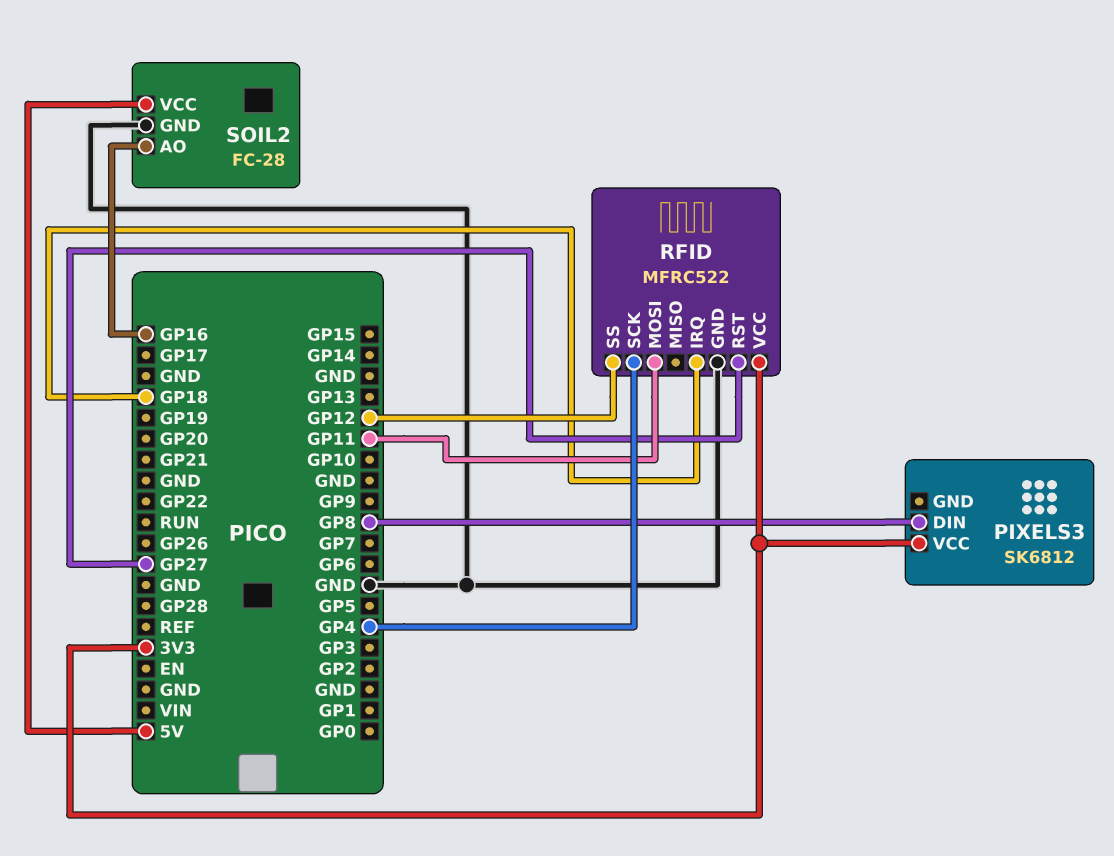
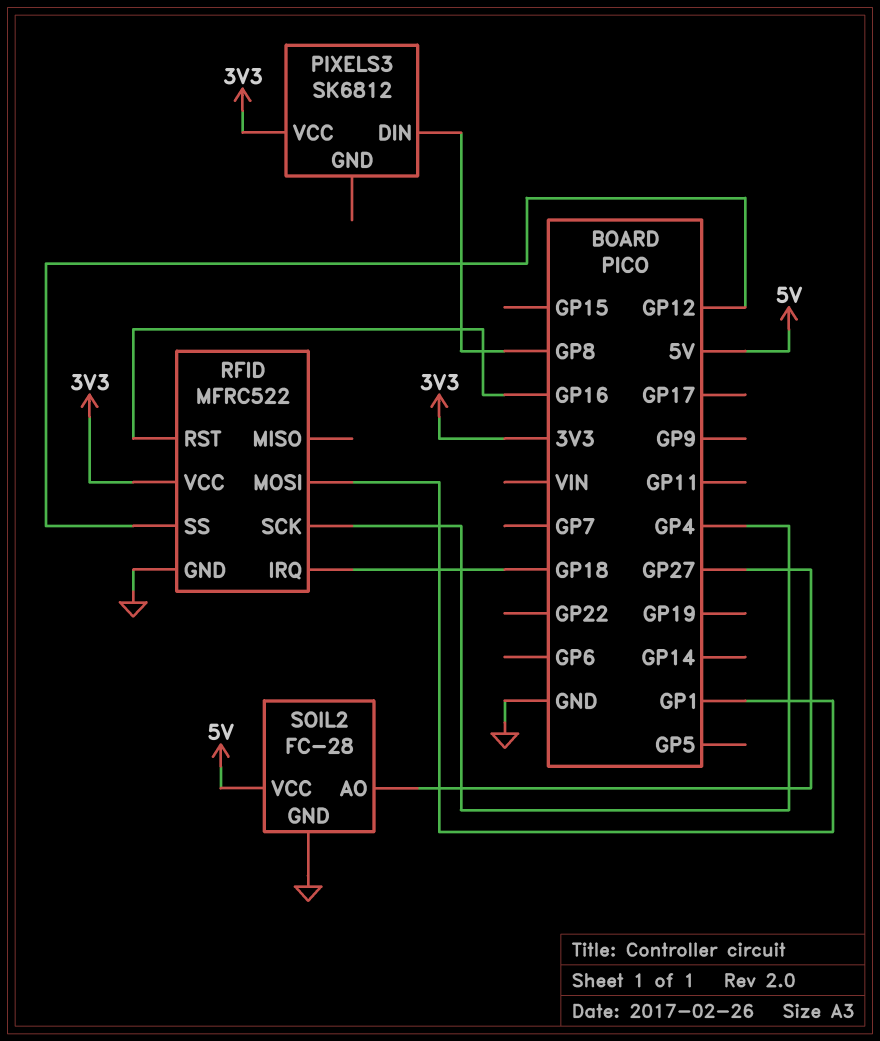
RFID pin MOSI: GP11 -> GP1
RFID pin RST: GP27 -> GP16
SOIL2 pin AO: GP16 -> GP27

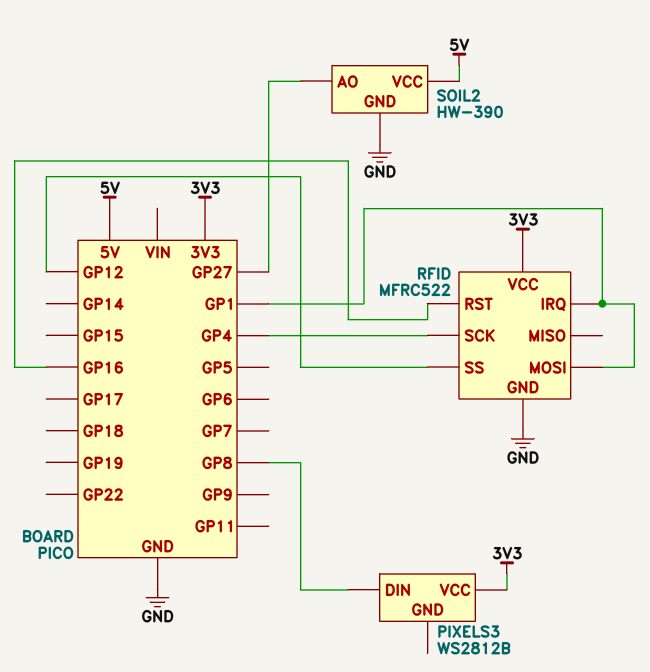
PIXELS3: SK6812 -> WS2812B
RFID pin IRQ: GP18 -> GP1
SOIL2: FC-28 -> HW-390

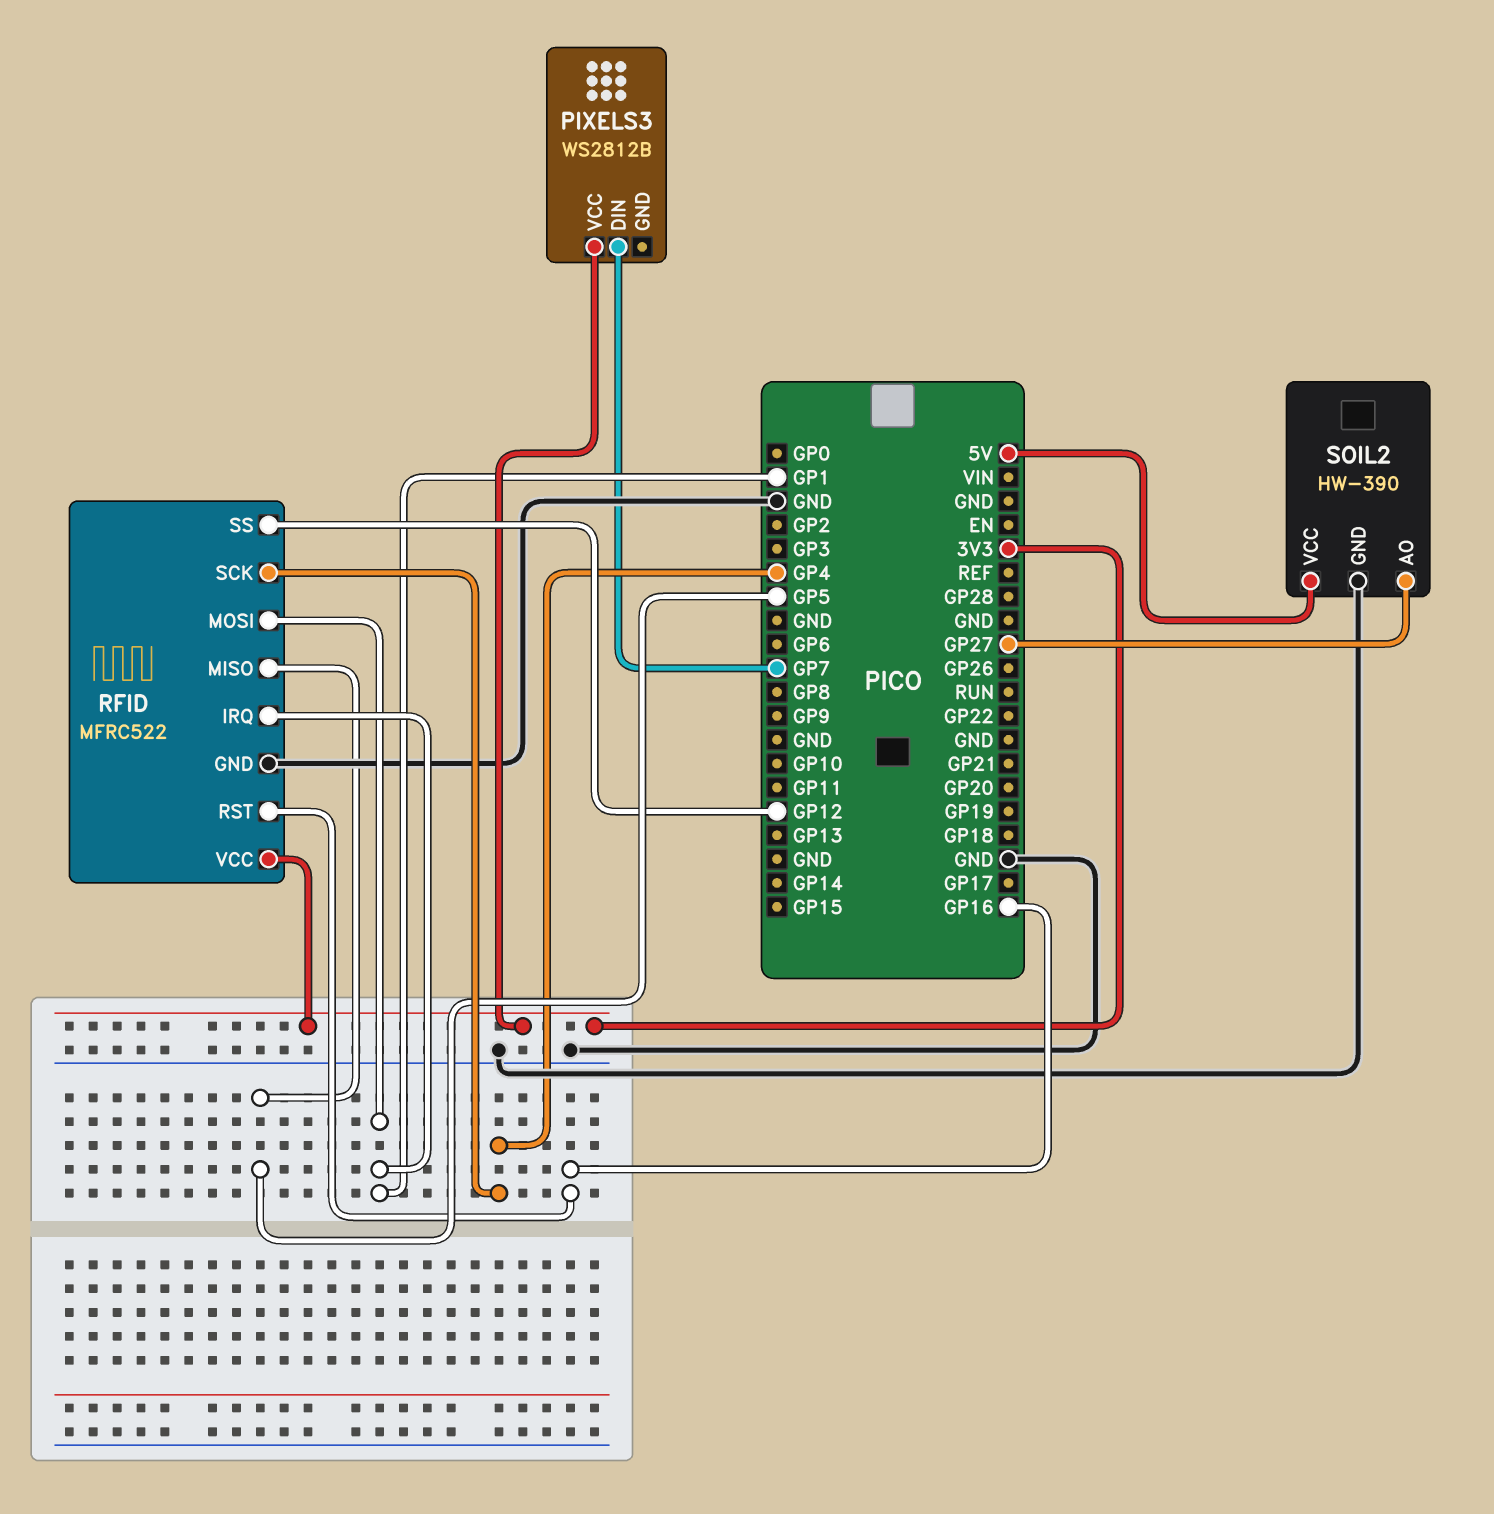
PIXELS3 pin DIN: GP8 -> GP7
RFID pin MISO: none -> GP5

